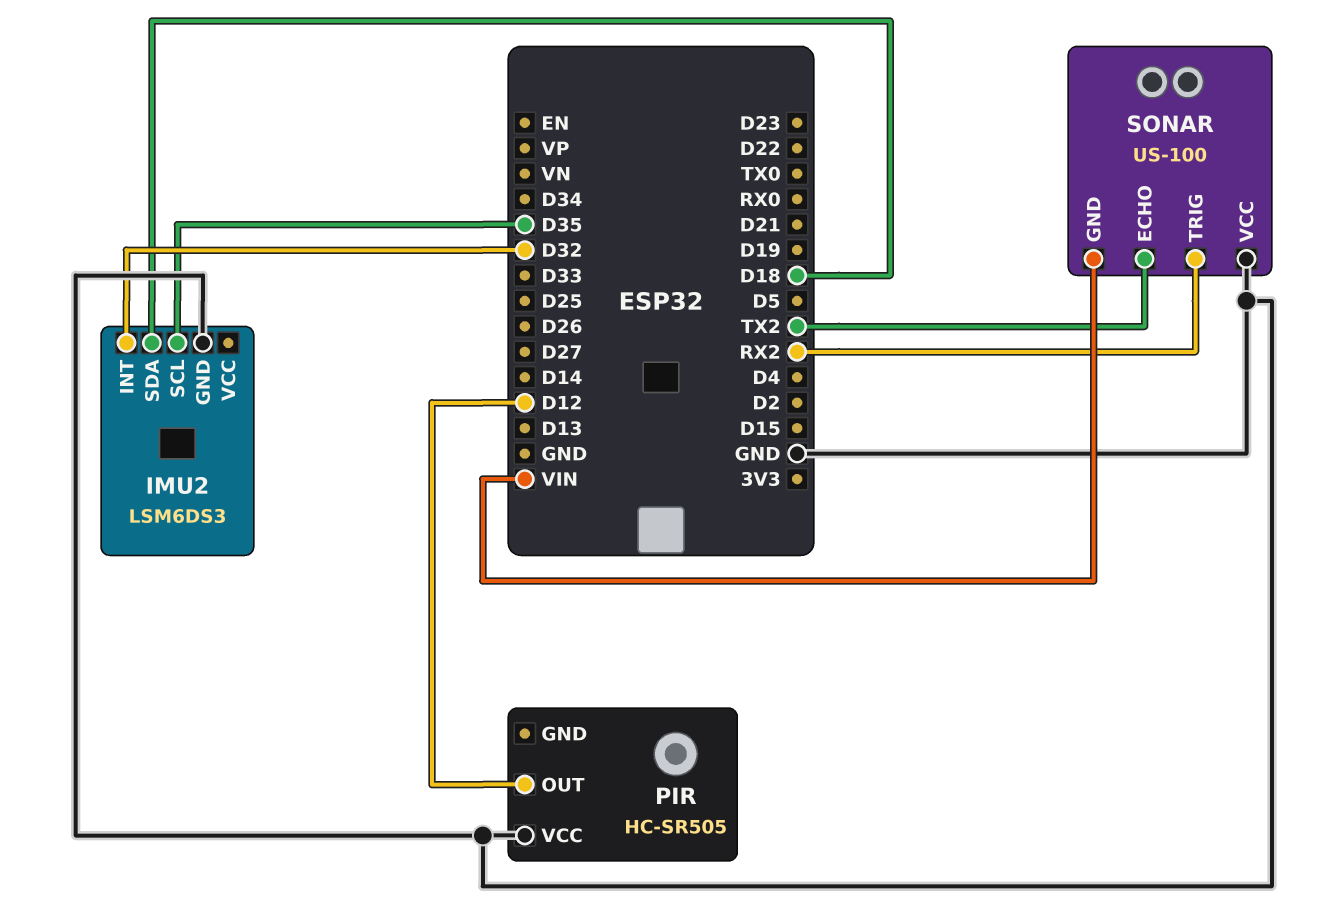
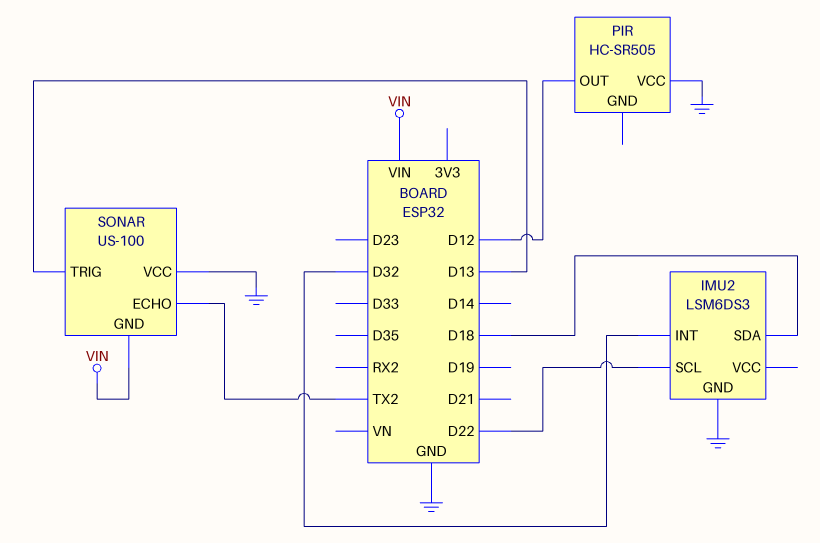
IMU2 pin SCL: D35 -> D22
SONAR pin TRIG: RX2 -> D13

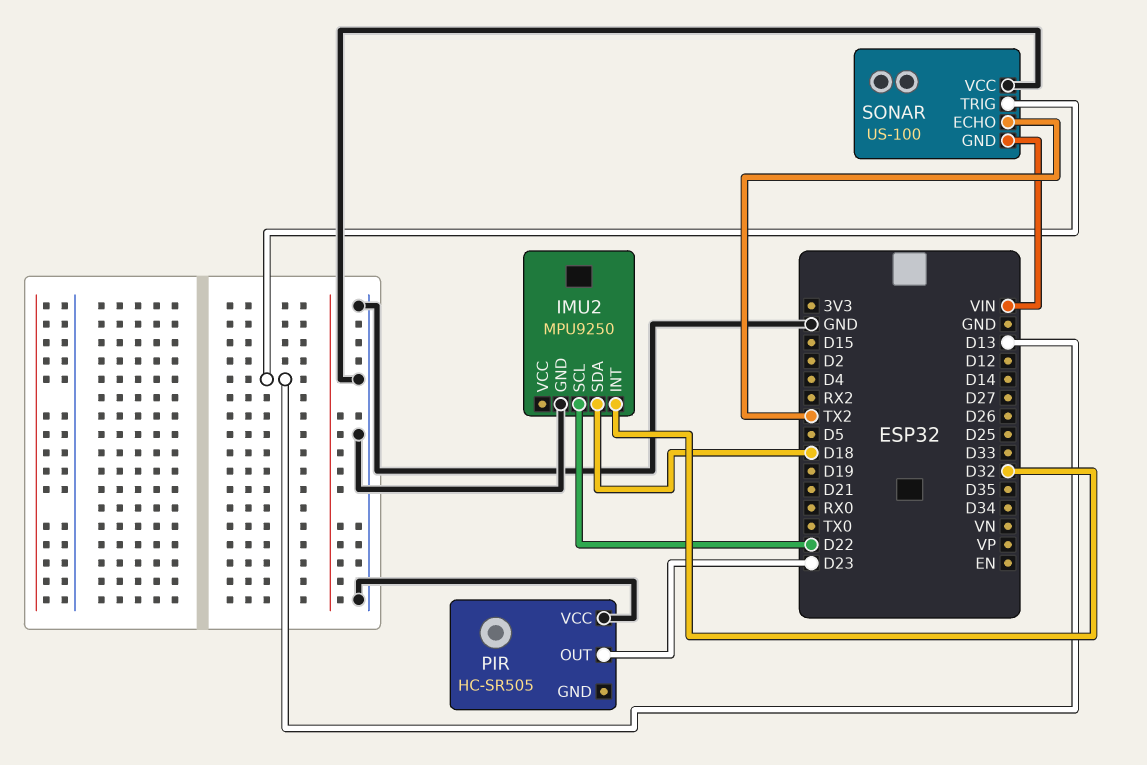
IMU2: LSM6DS3 -> MPU9250
PIR pin OUT: D12 -> D23

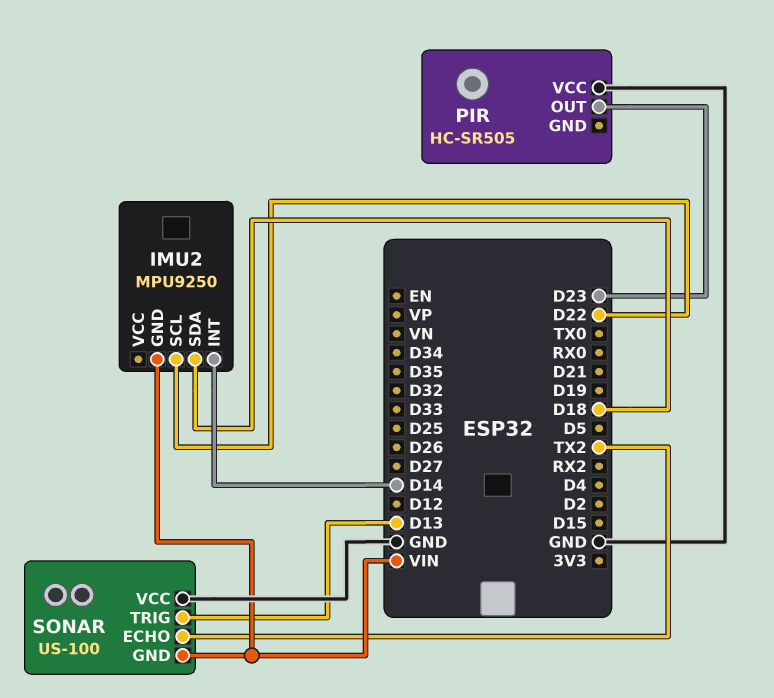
IMU2 pin GND: GND -> VIN
IMU2 pin INT: D32 -> D14

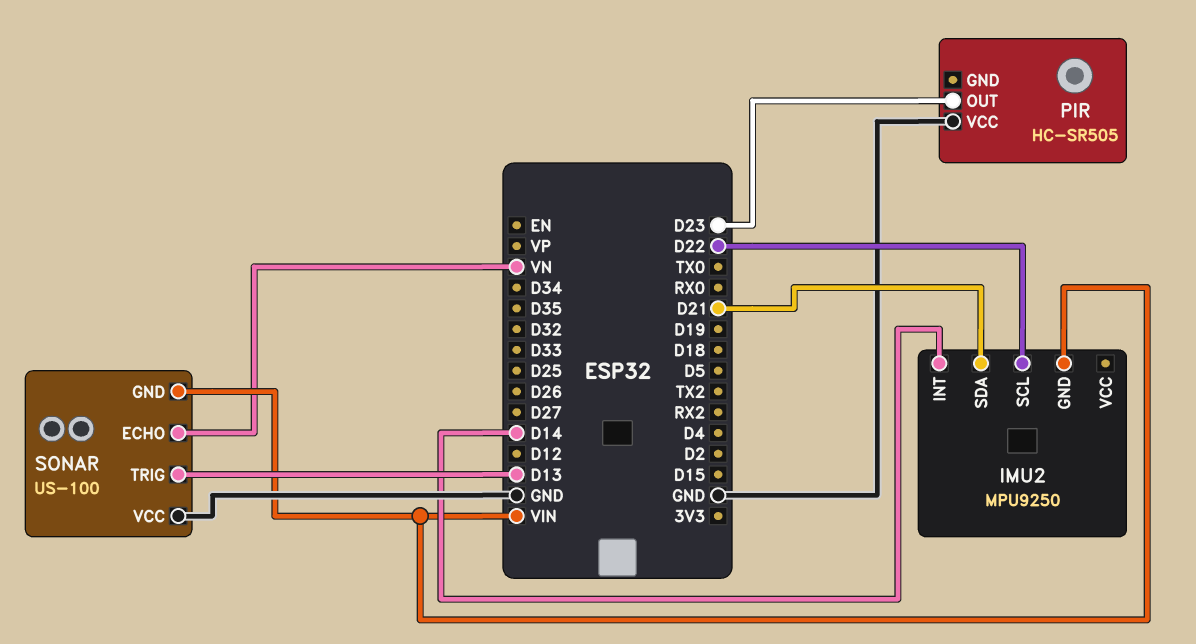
IMU2 pin SDA: D18 -> D21
SONAR pin ECHO: TX2 -> VN

